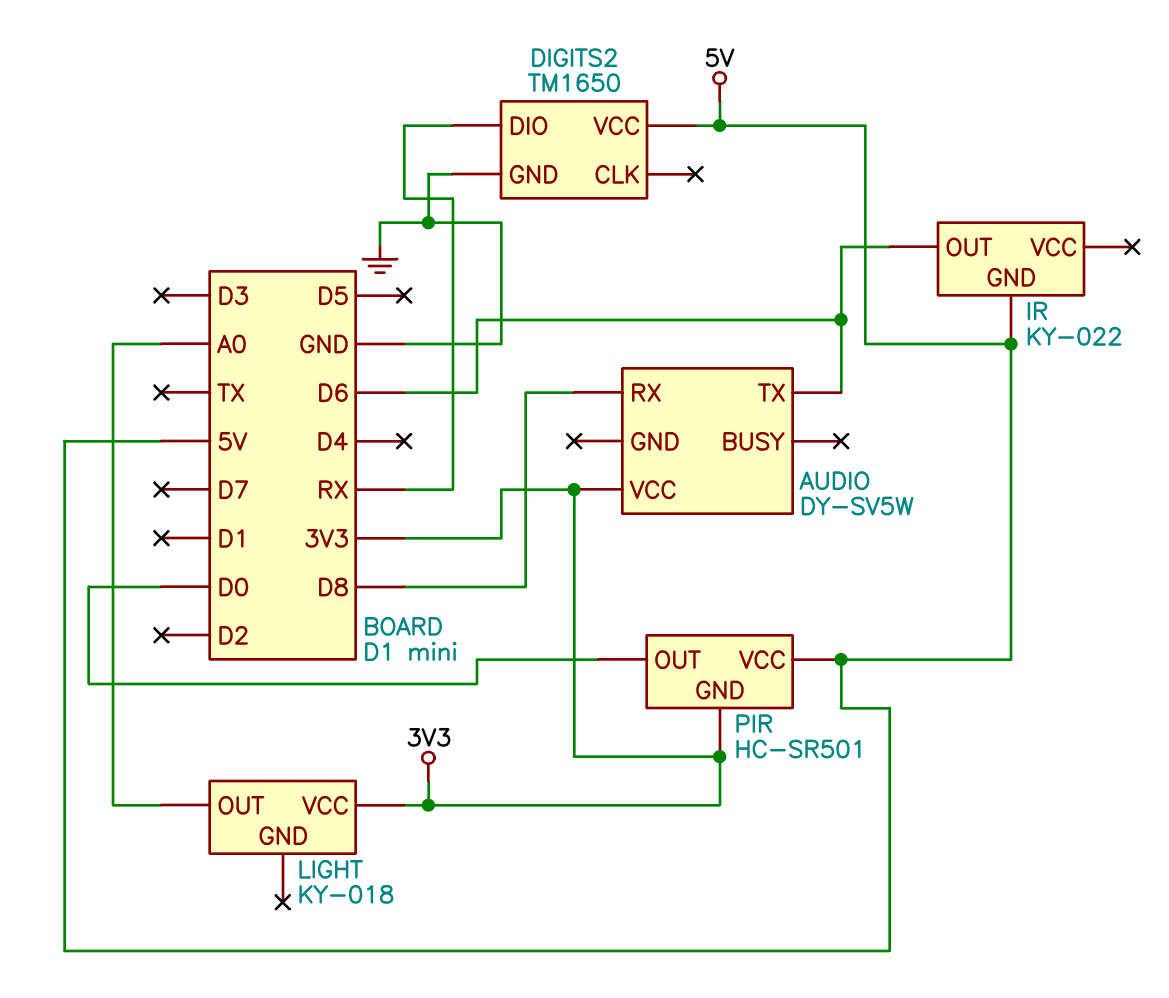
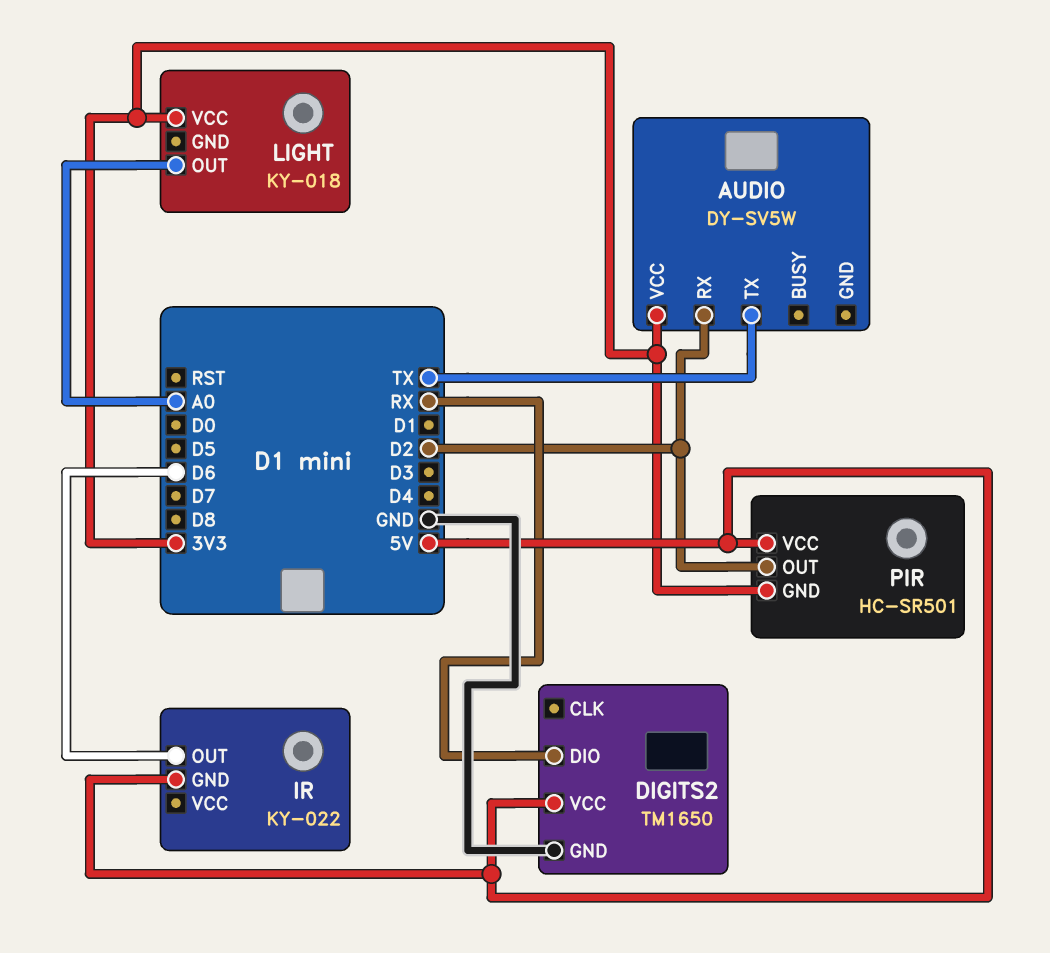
AUDIO pin RX: D8 -> D2
AUDIO pin TX: D6 -> TX
PIR pin OUT: D0 -> D2

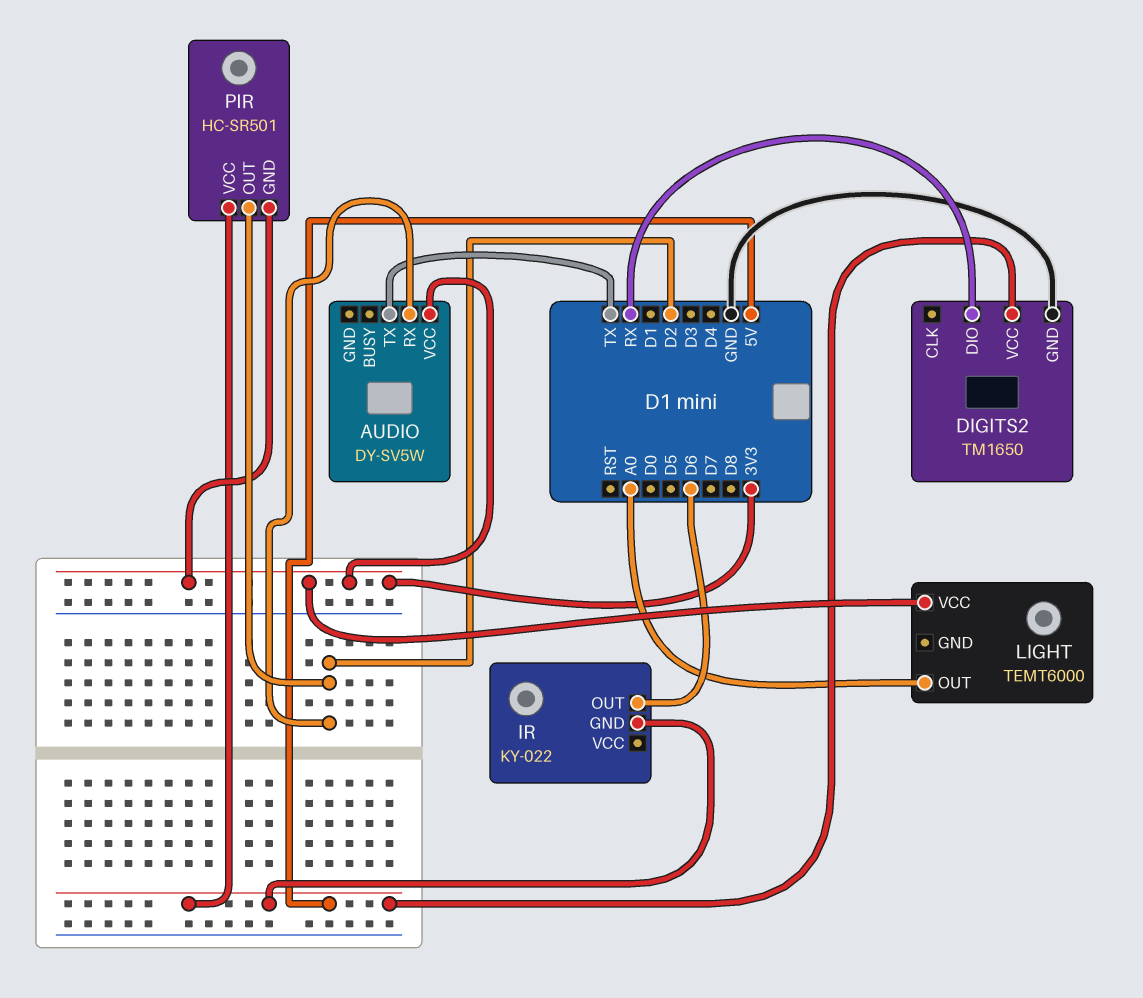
LIGHT: KY-018 -> TEMT6000

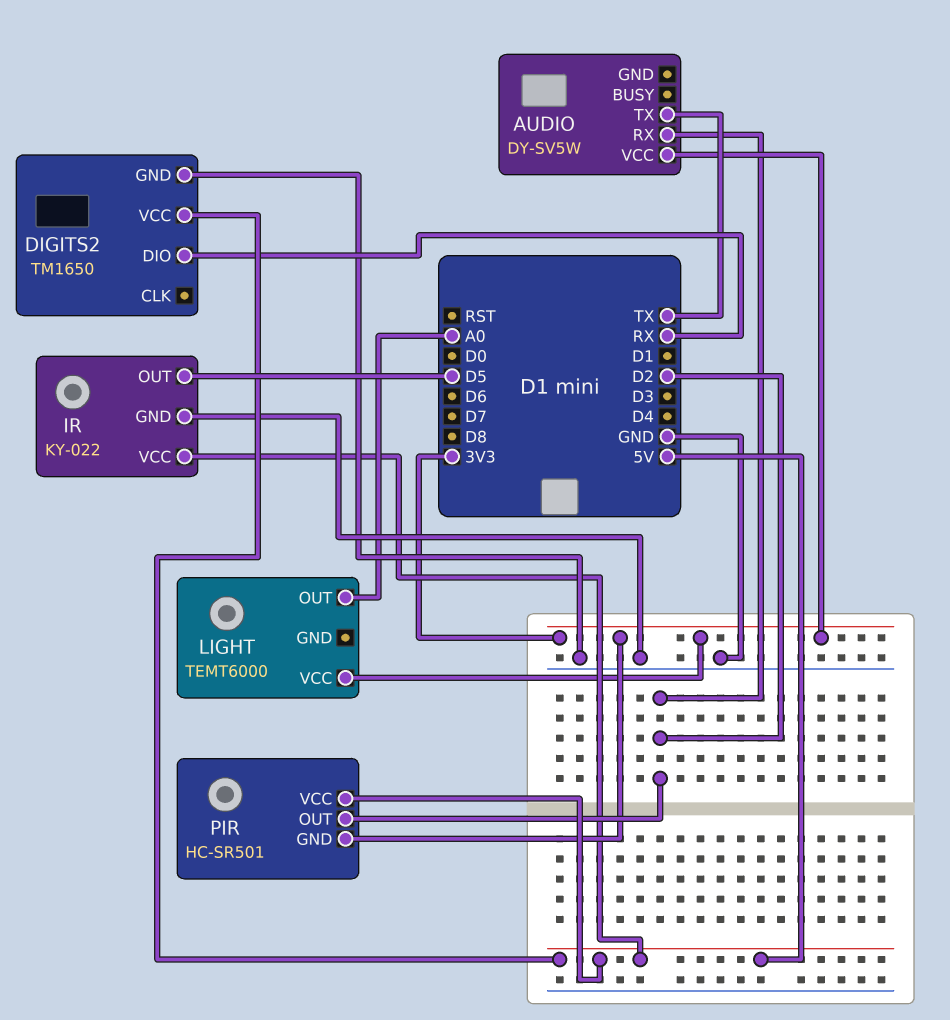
IR pin GND: 5V -> GND
IR pin OUT: D6 -> D5
IR pin VCC: none -> 5V

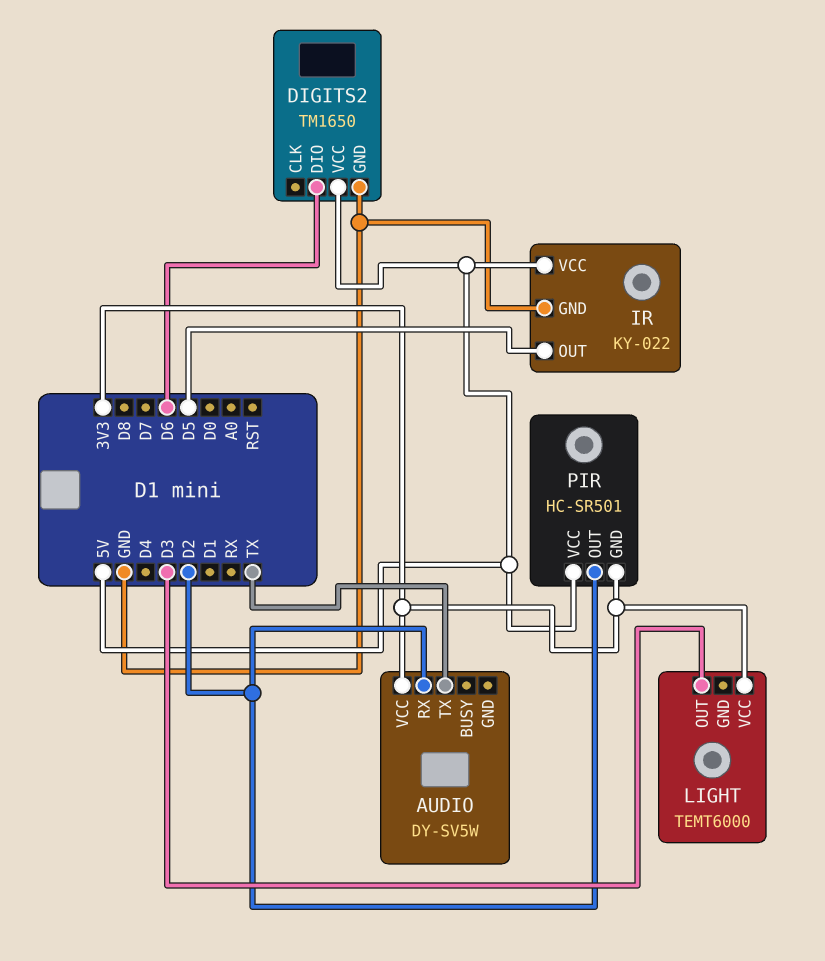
DIGITS2 pin DIO: RX -> D6
LIGHT pin OUT: A0 -> D3

